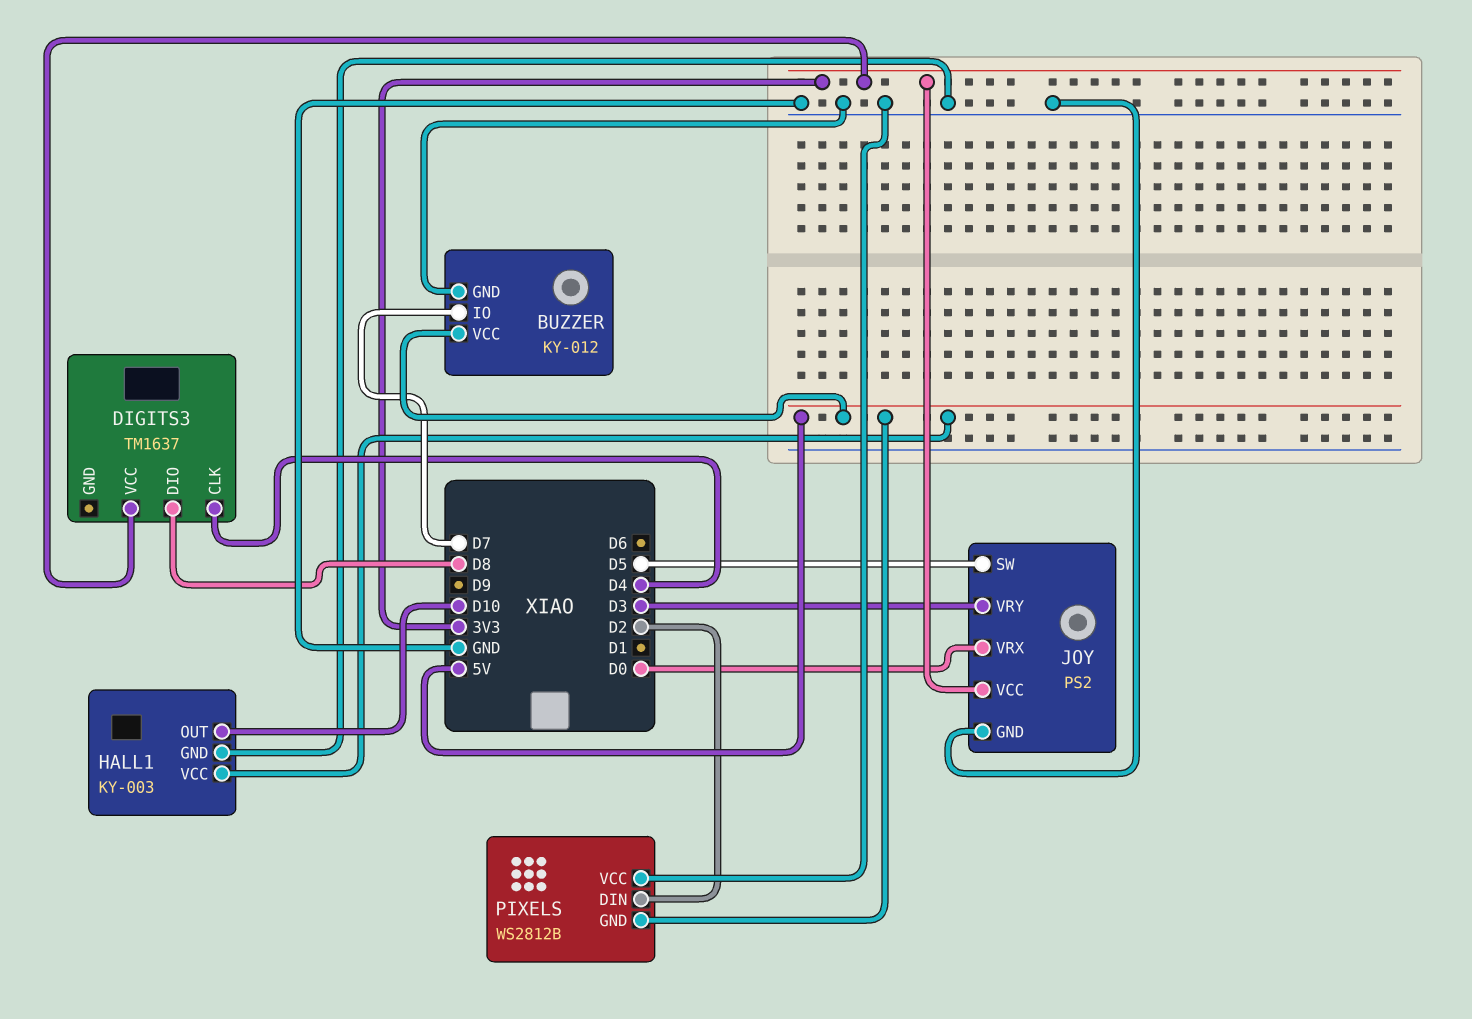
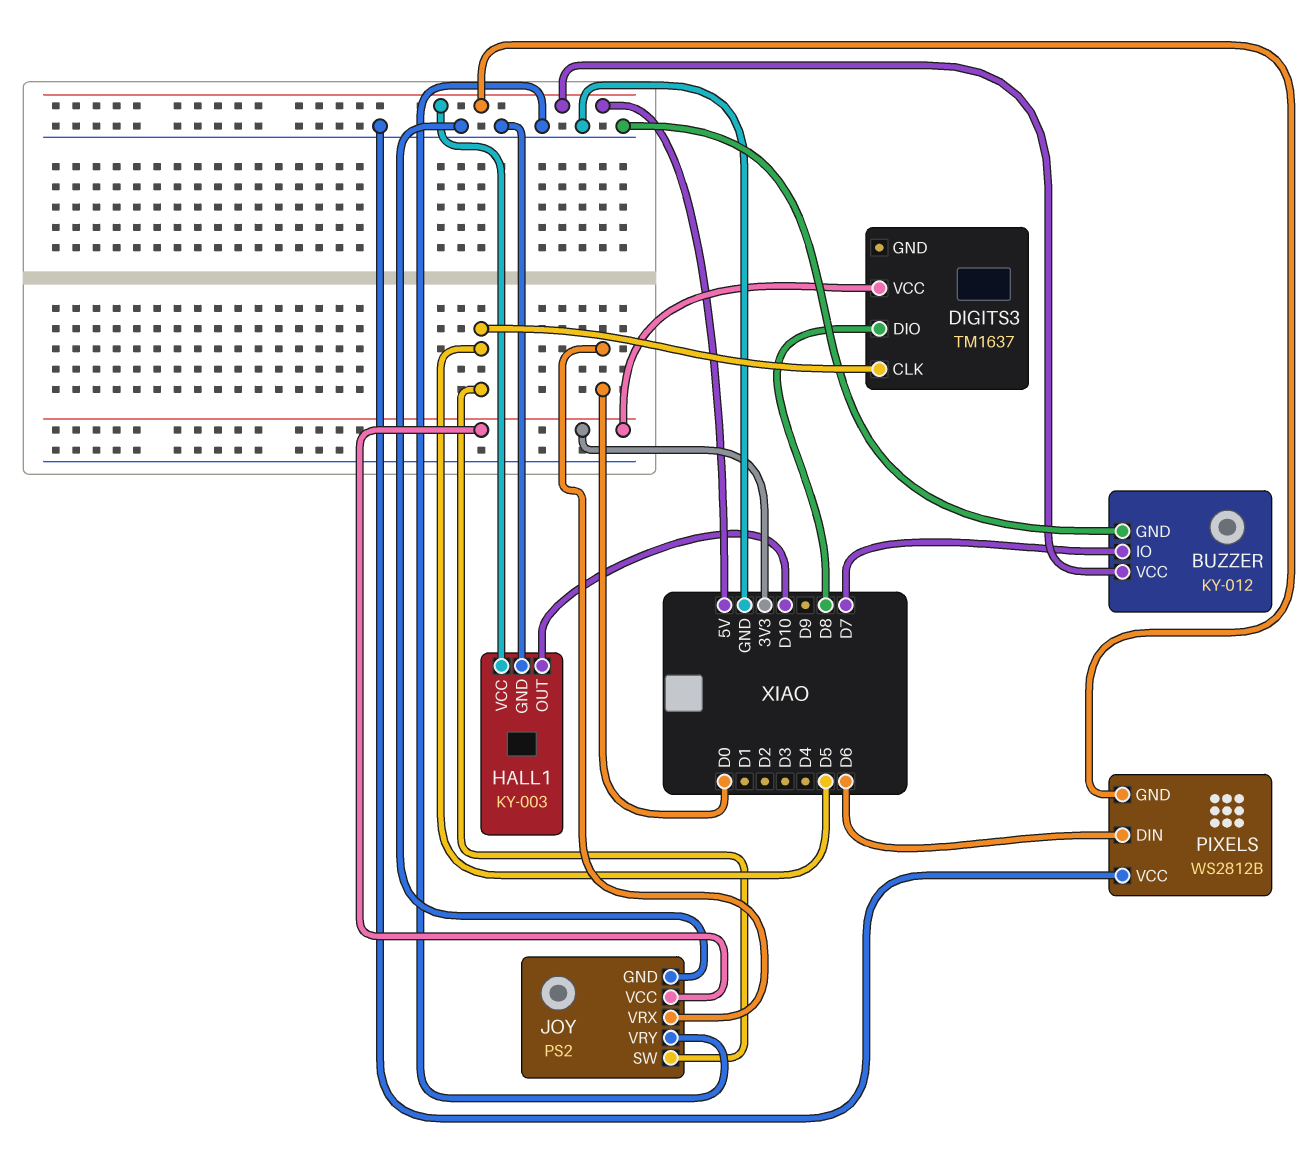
DIGITS3 pin CLK: D4 -> D5
JOY pin VRY: D3 -> GND
PIXELS pin DIN: D2 -> D6

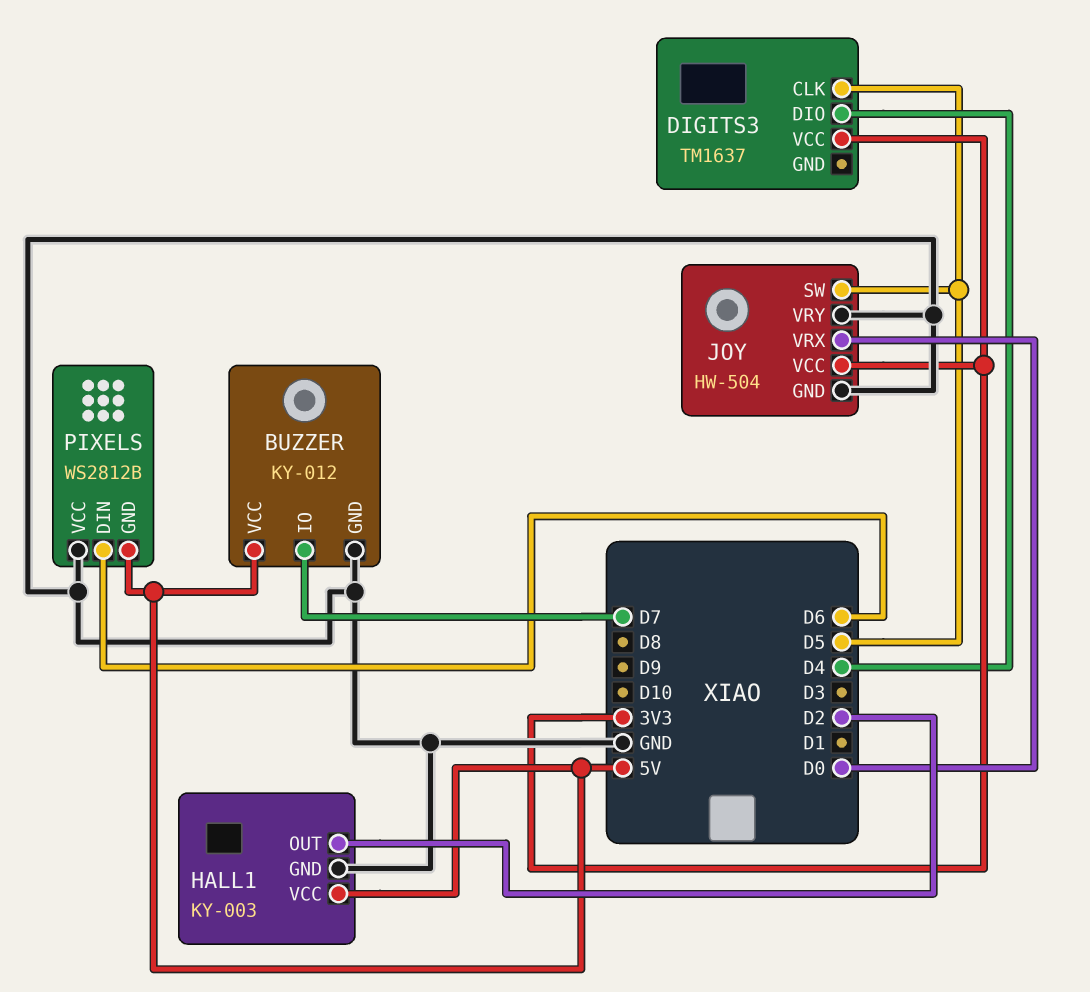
DIGITS3 pin DIO: D8 -> D4
HALL1 pin OUT: D10 -> D2
JOY: PS2 -> HW-504

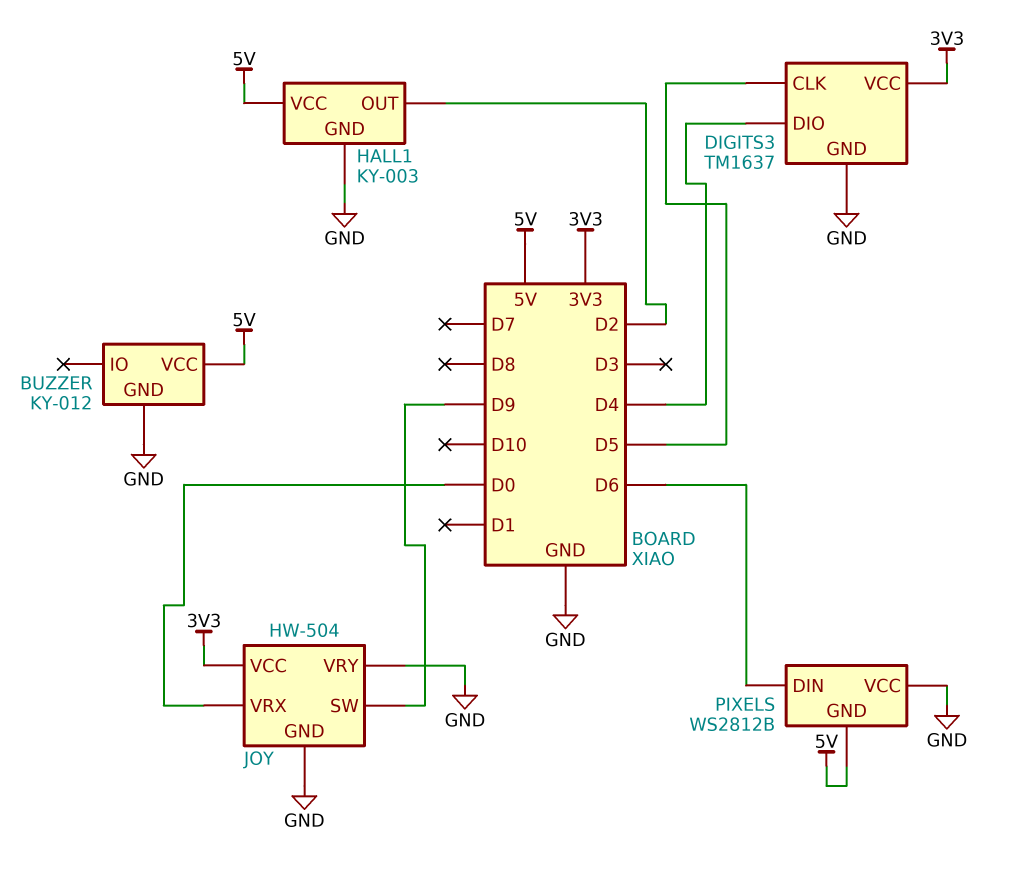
BUZZER pin IO: D7 -> none
DIGITS3 pin GND: none -> GND
JOY pin SW: D5 -> D9

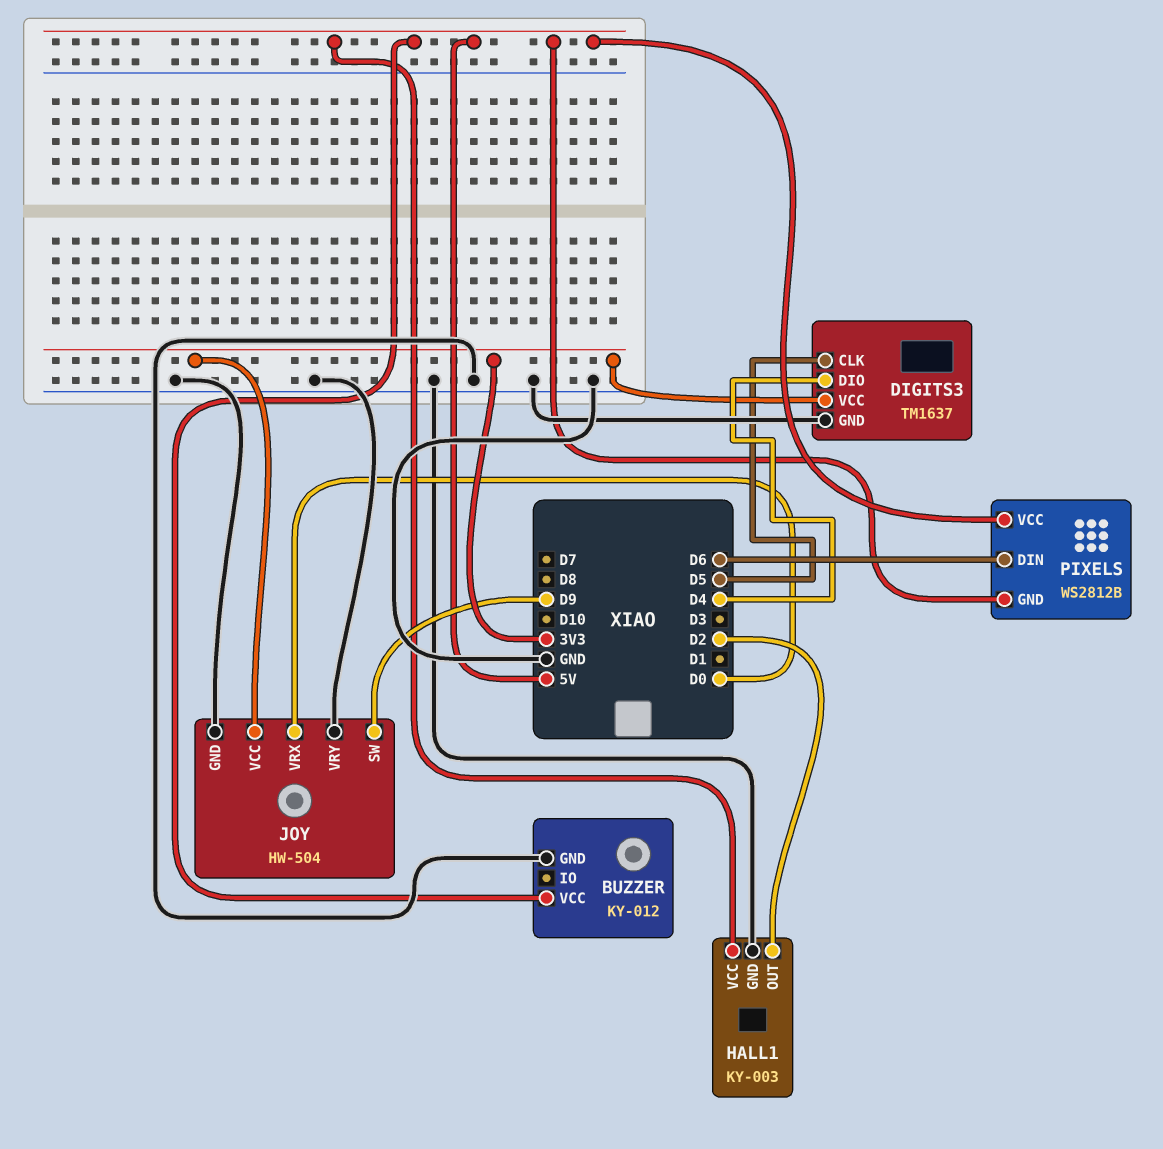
PIXELS pin VCC: GND -> 5V

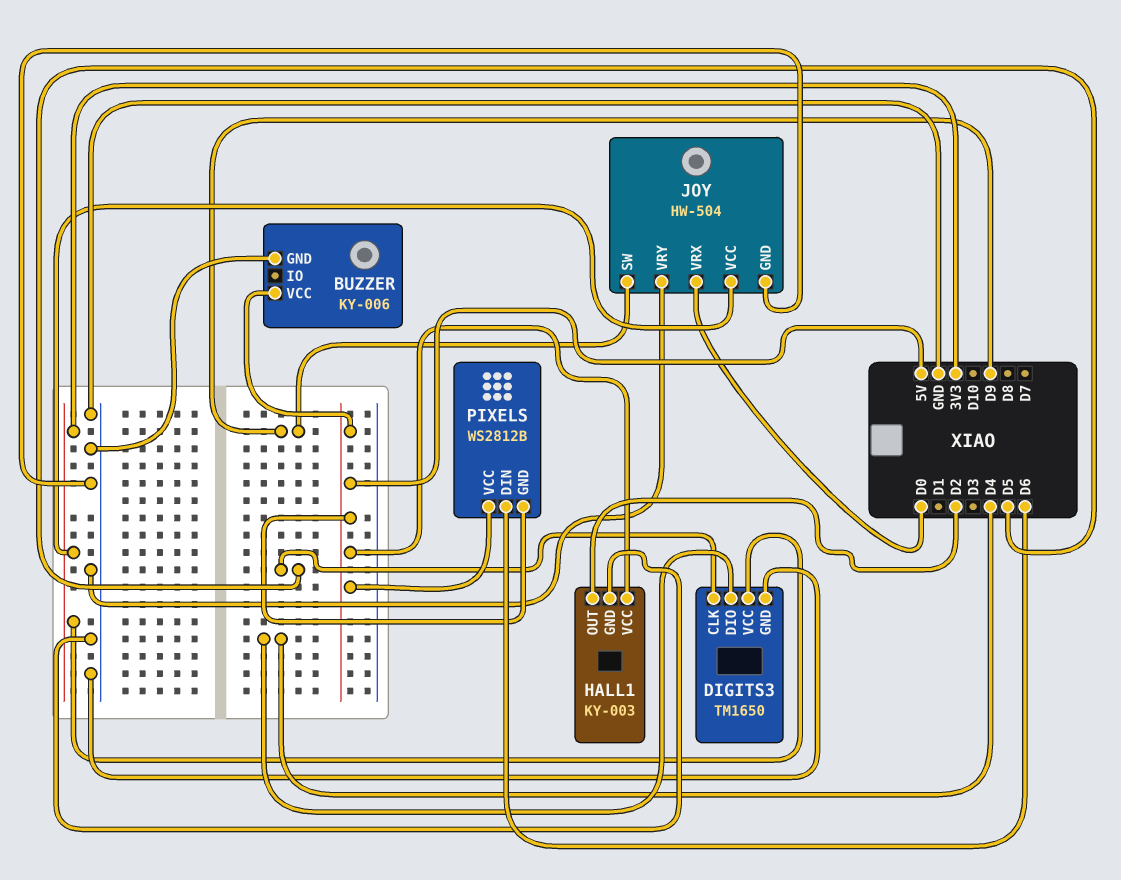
BUZZER: KY-012 -> KY-006
DIGITS3: TM1637 -> TM1650

